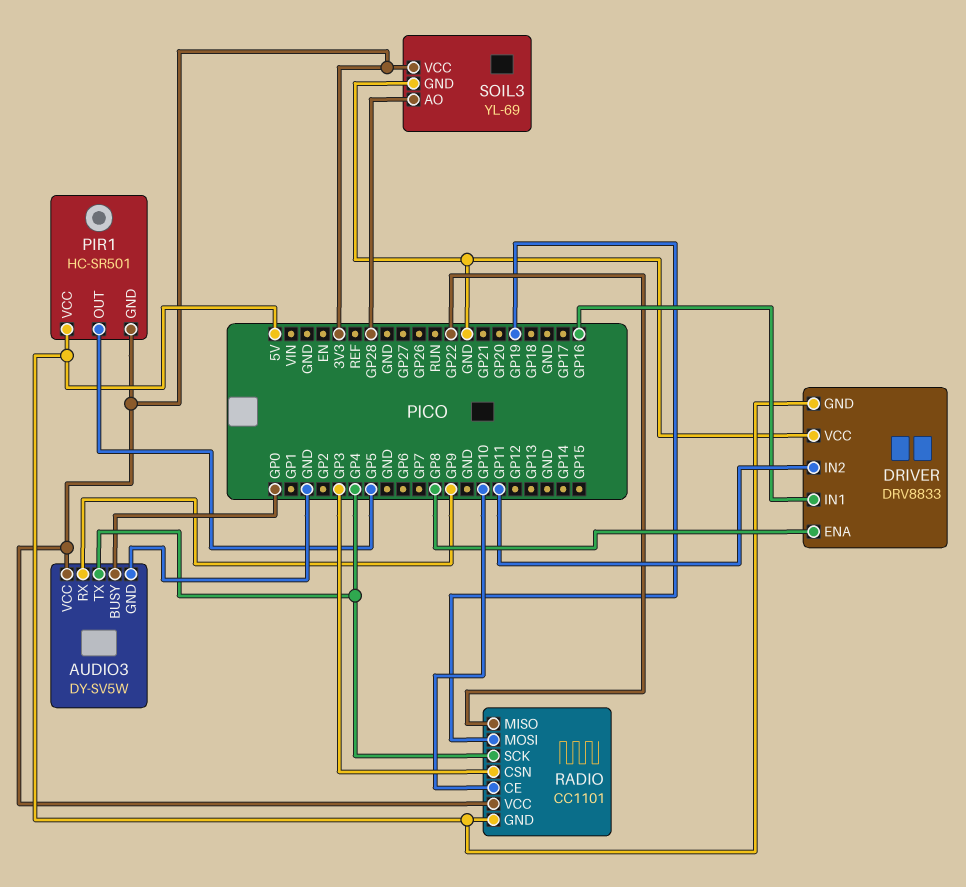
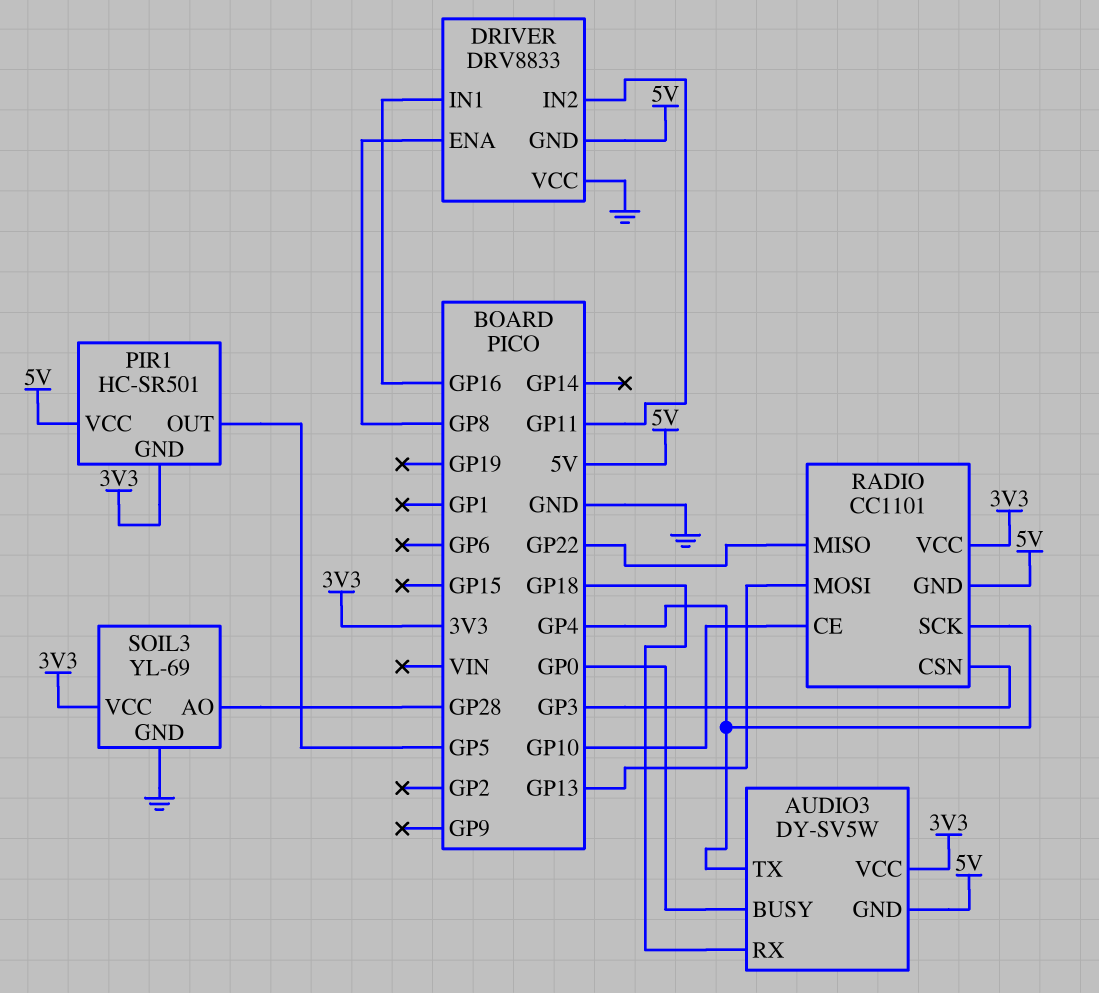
AUDIO3 pin GND: GND -> 5V
AUDIO3 pin RX: GP9 -> GP18
RADIO pin MOSI: GP19 -> GP13

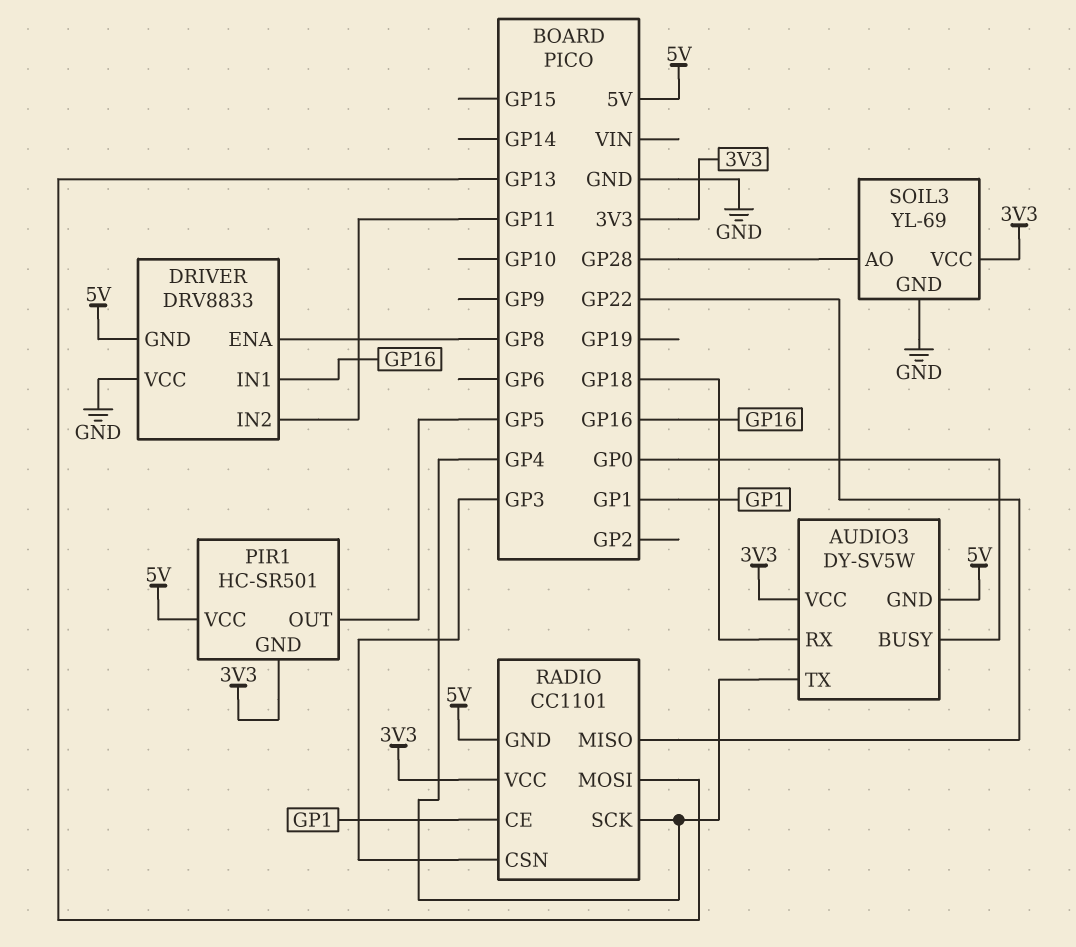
RADIO pin CE: GP10 -> GP1

